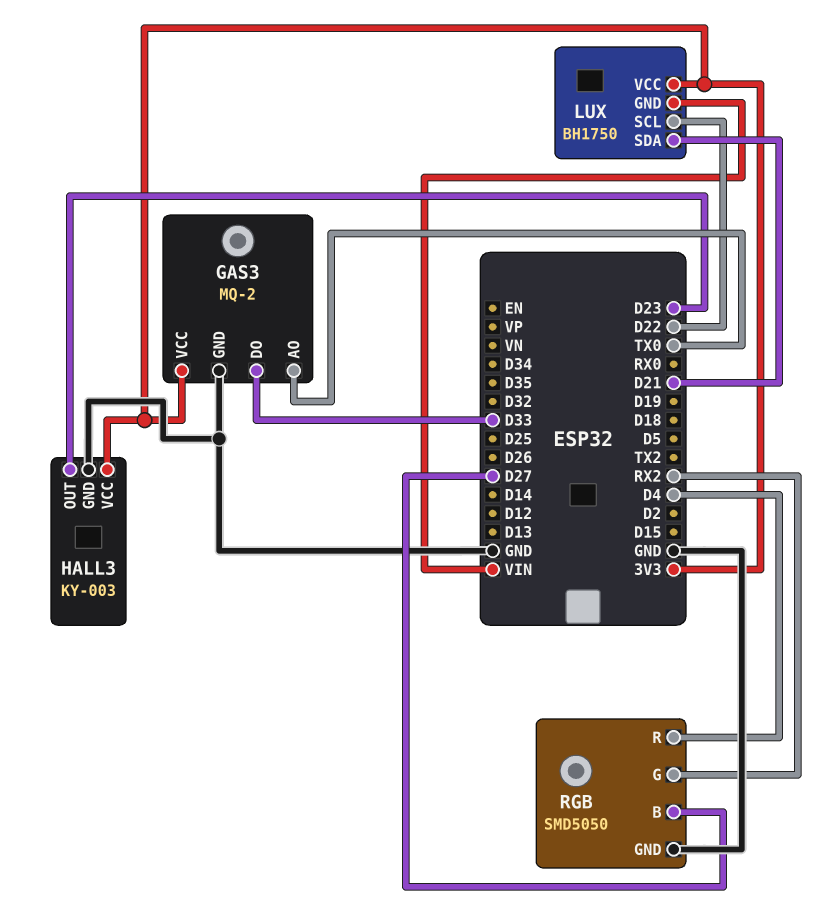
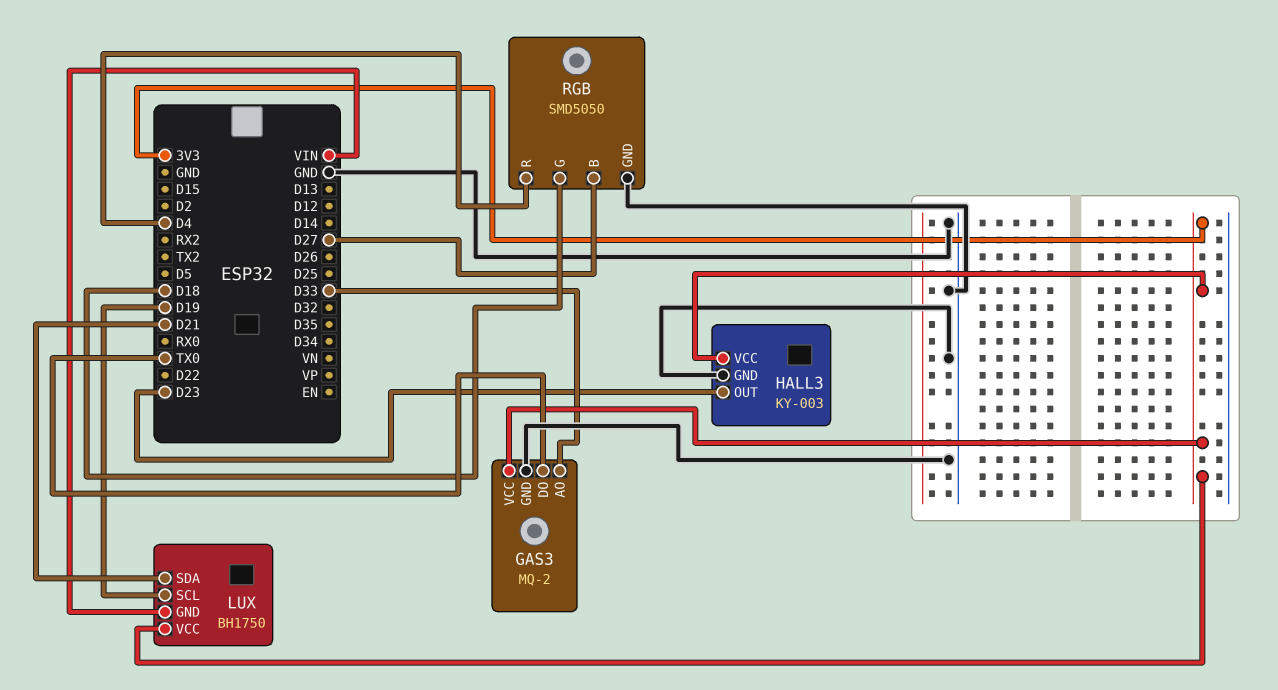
GAS3 pin AO: TX0 -> D33
GAS3 pin DO: D33 -> TX0
LUX pin SCL: D22 -> D19
RGB pin G: RX2 -> D18

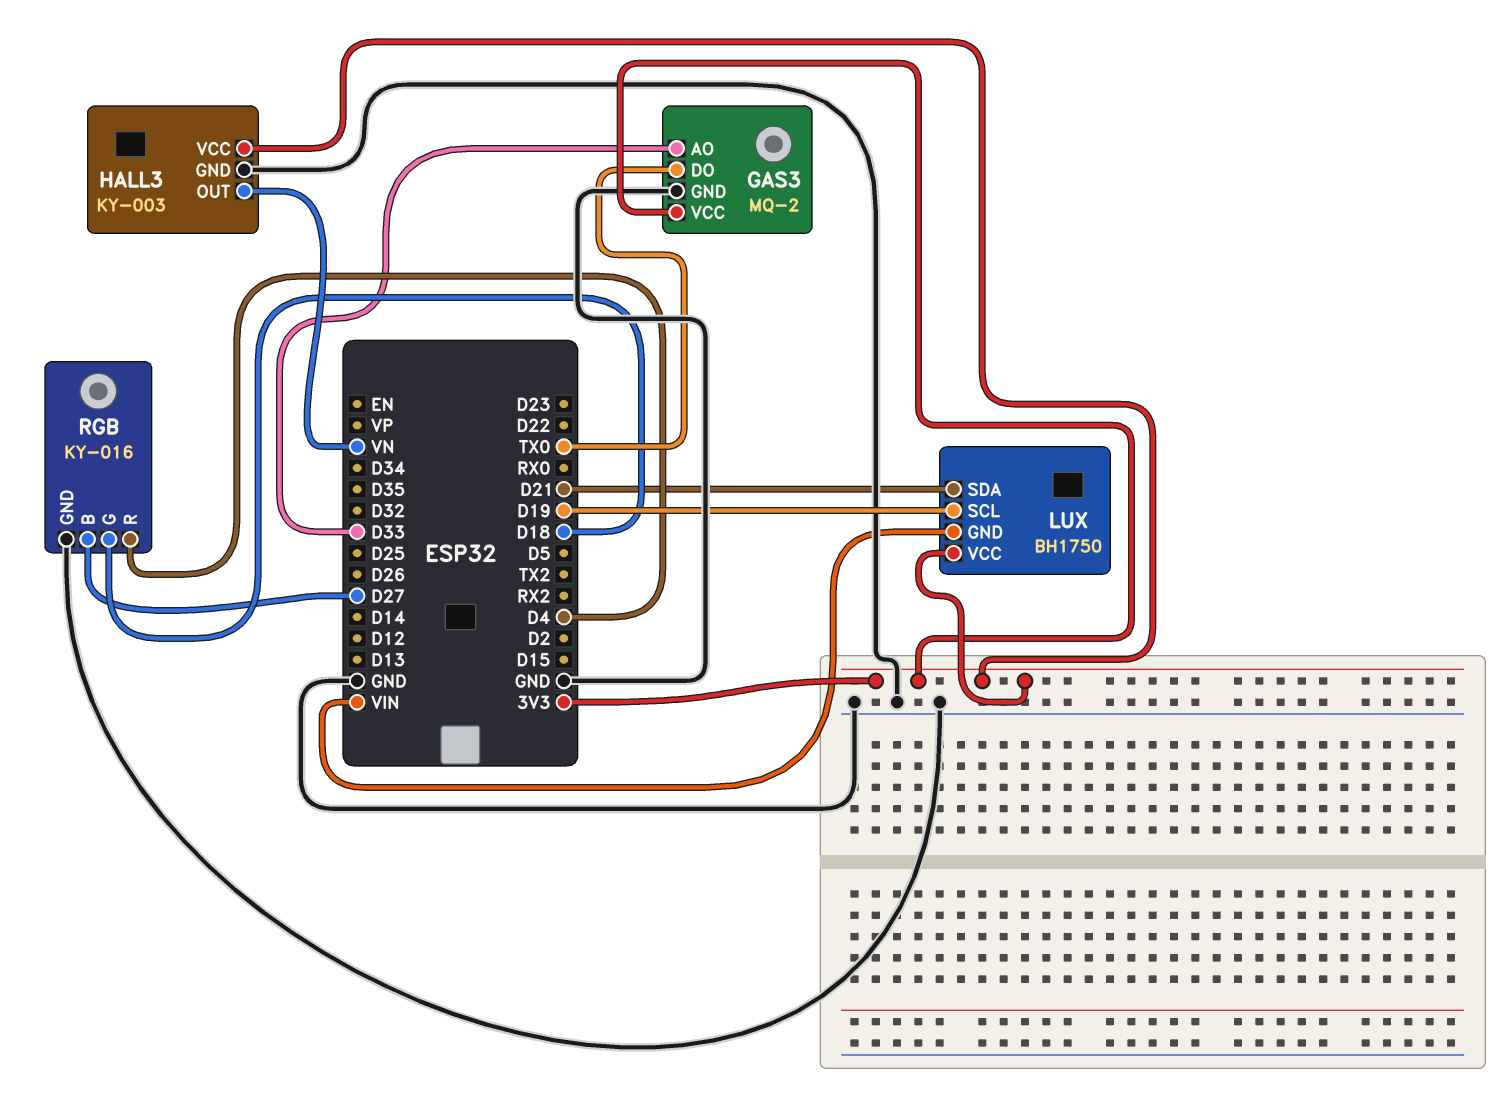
HALL3 pin OUT: D23 -> VN
RGB: SMD5050 -> KY-016

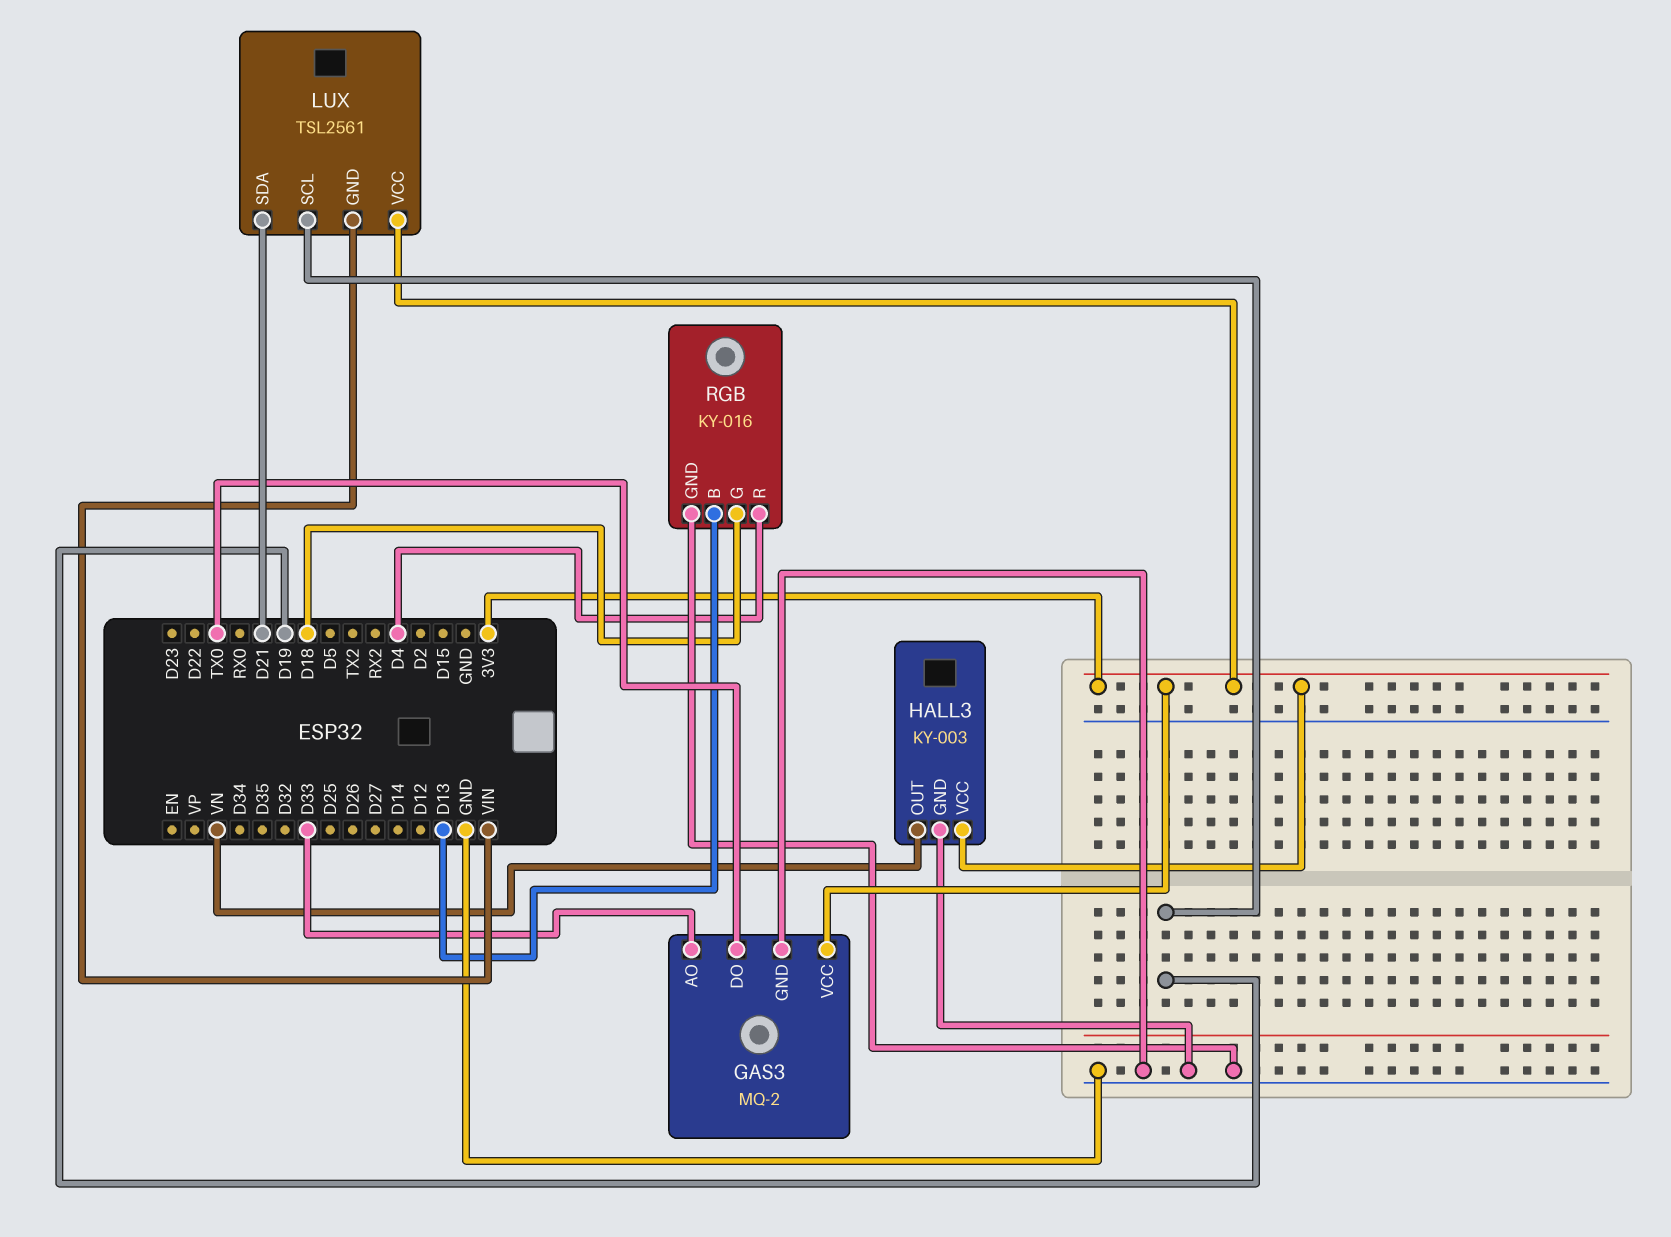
LUX: BH1750 -> TSL2561
RGB pin B: D27 -> D13

